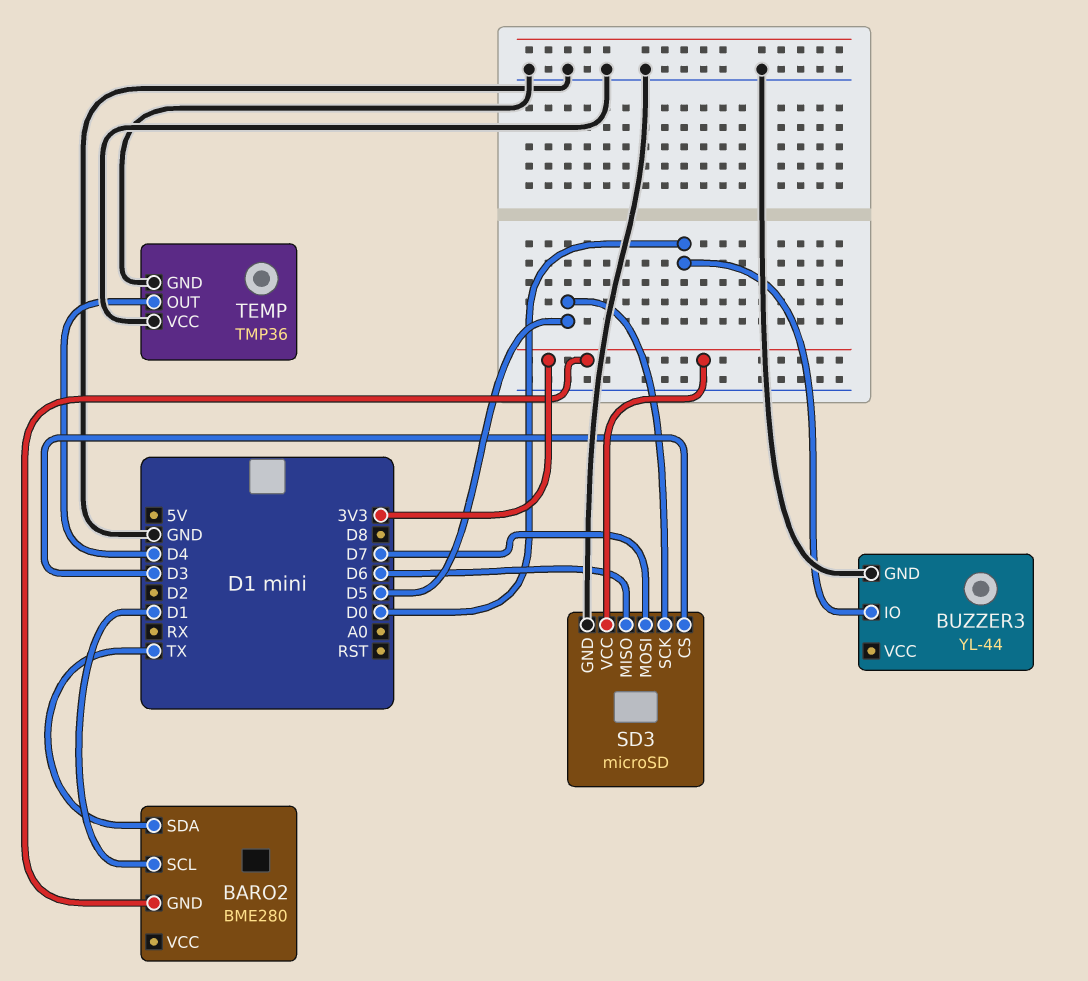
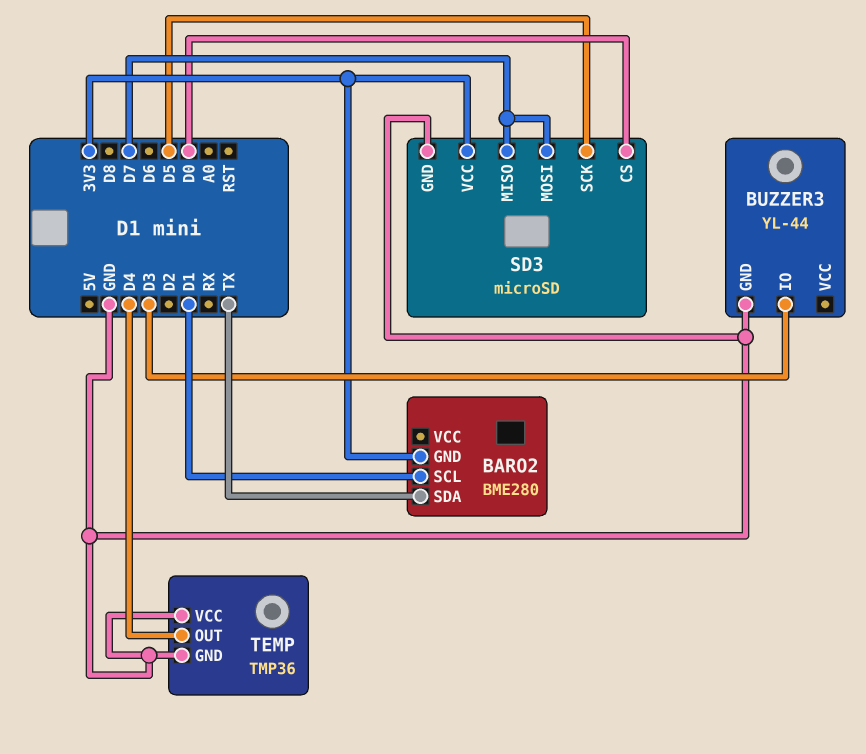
BUZZER3 pin IO: D0 -> D3
SD3 pin CS: D3 -> D0
SD3 pin MISO: D6 -> D7

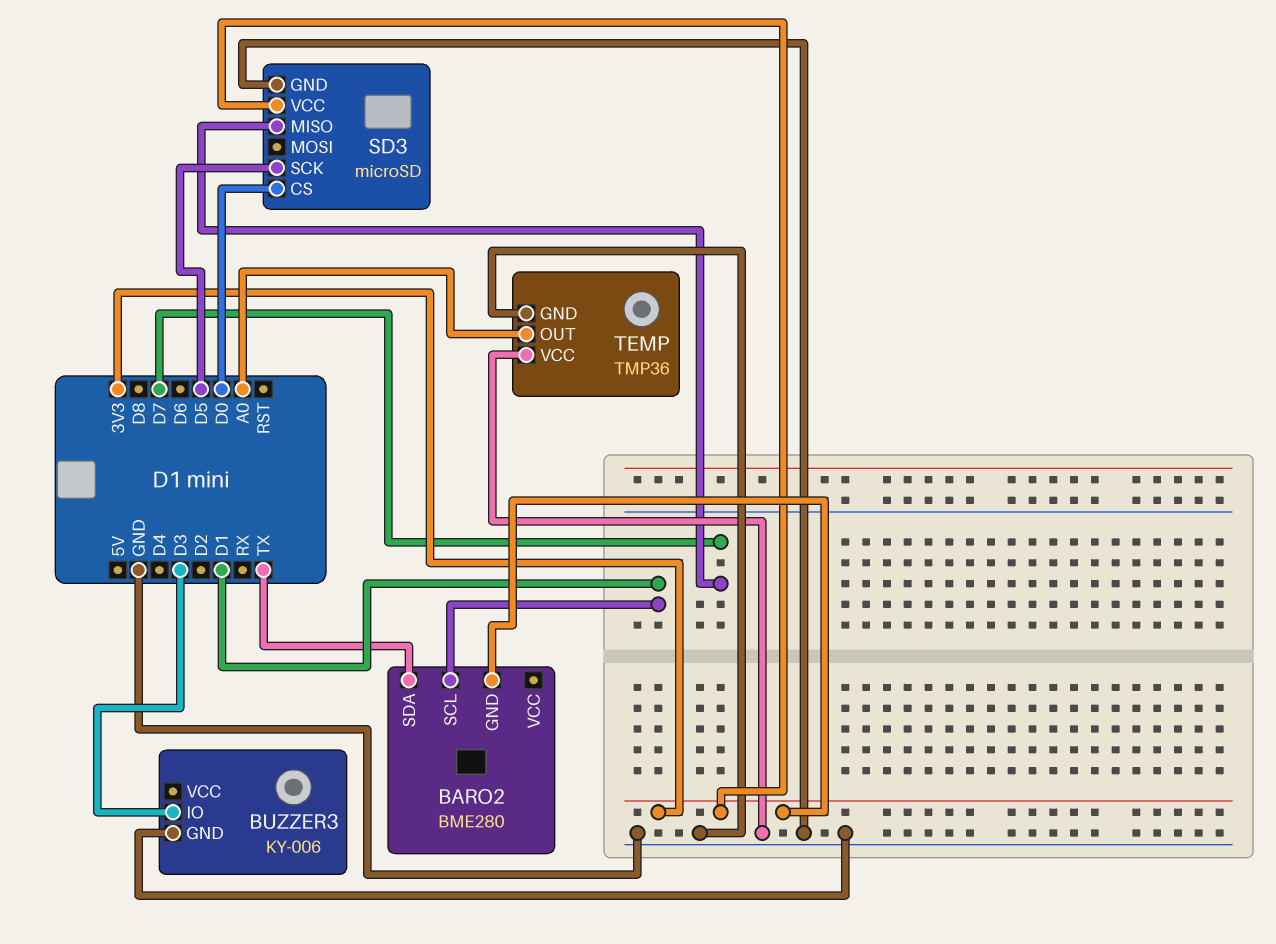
BUZZER3: YL-44 -> KY-006
SD3 pin MOSI: D7 -> none
TEMP pin OUT: D4 -> A0

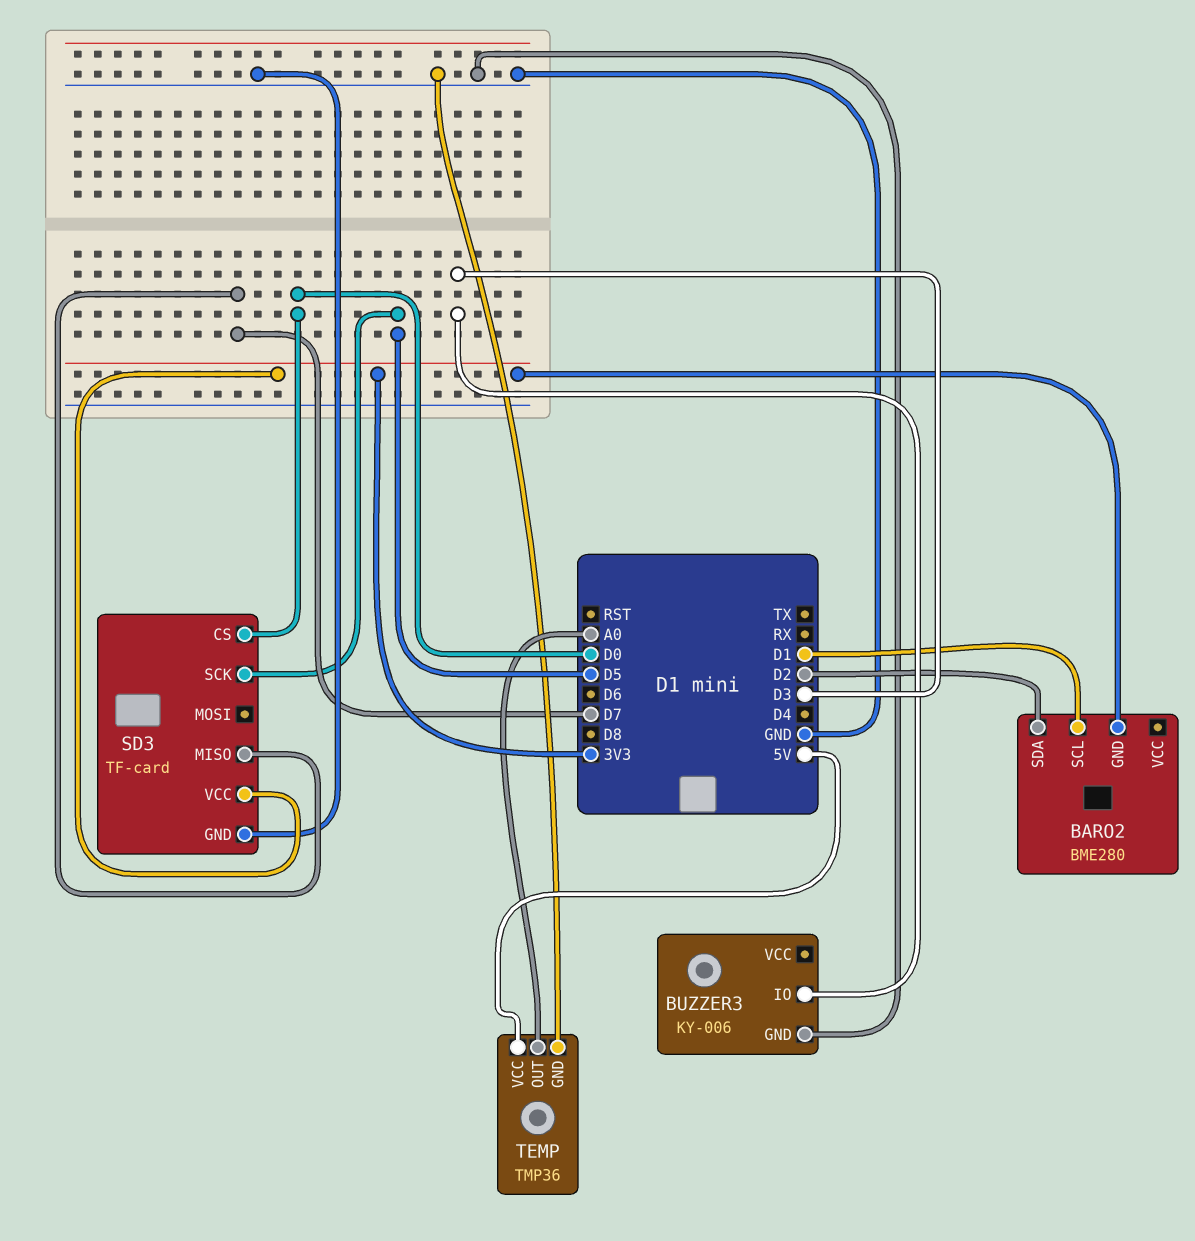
BARO2 pin SDA: TX -> D2
SD3: microSD -> TF-card
TEMP pin VCC: GND -> 5V

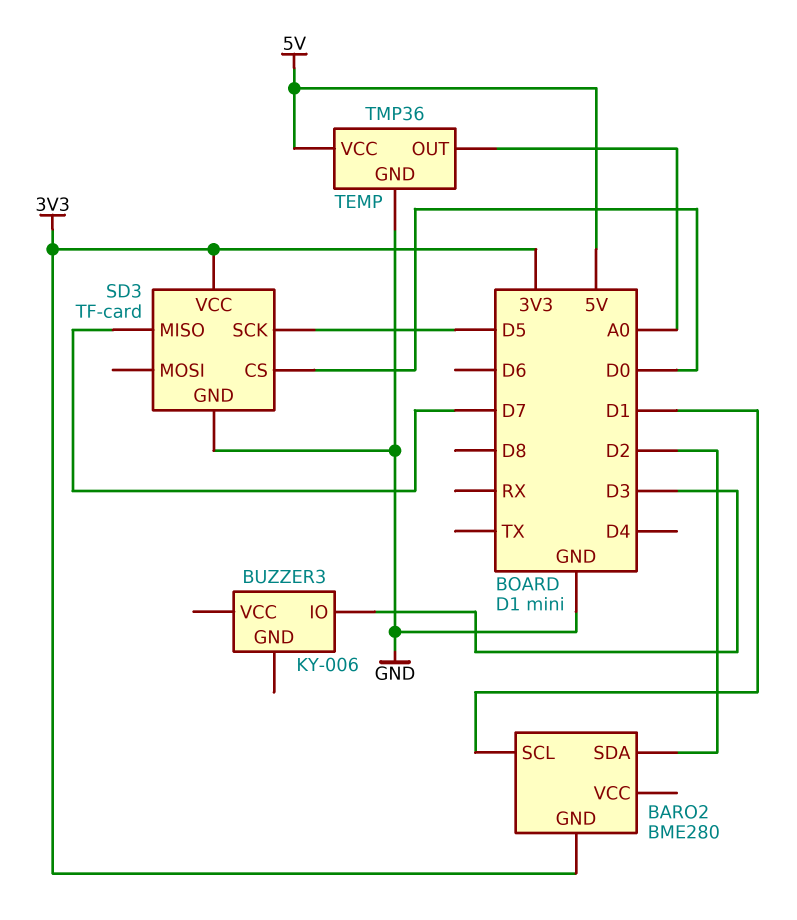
BUZZER3 pin GND: GND -> none

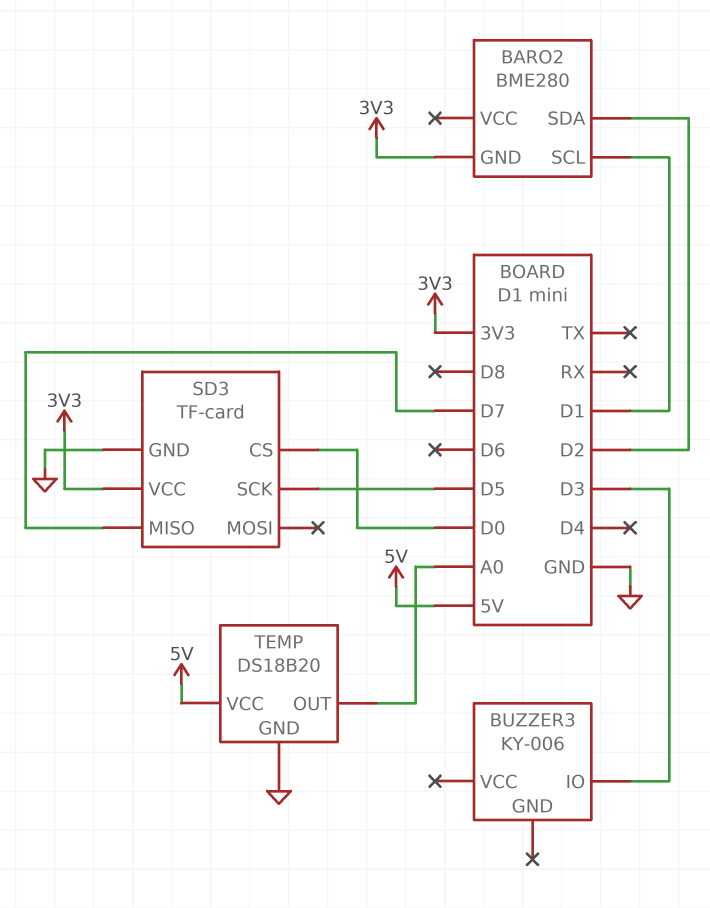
TEMP: TMP36 -> DS18B20

